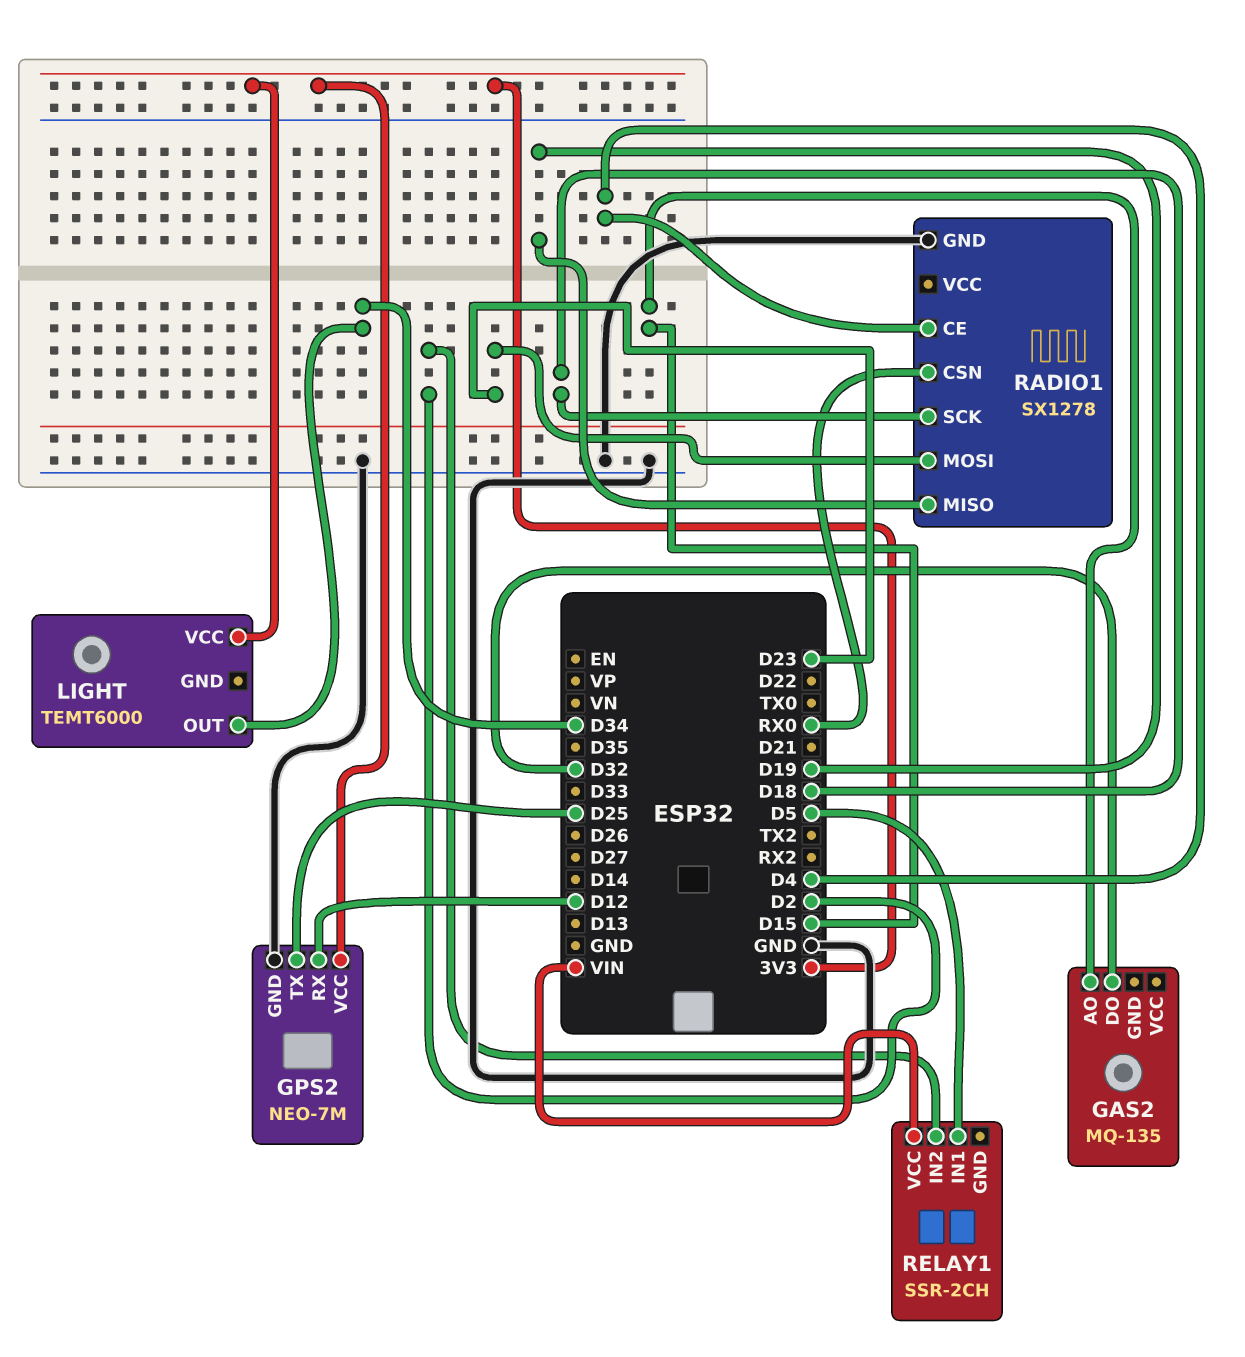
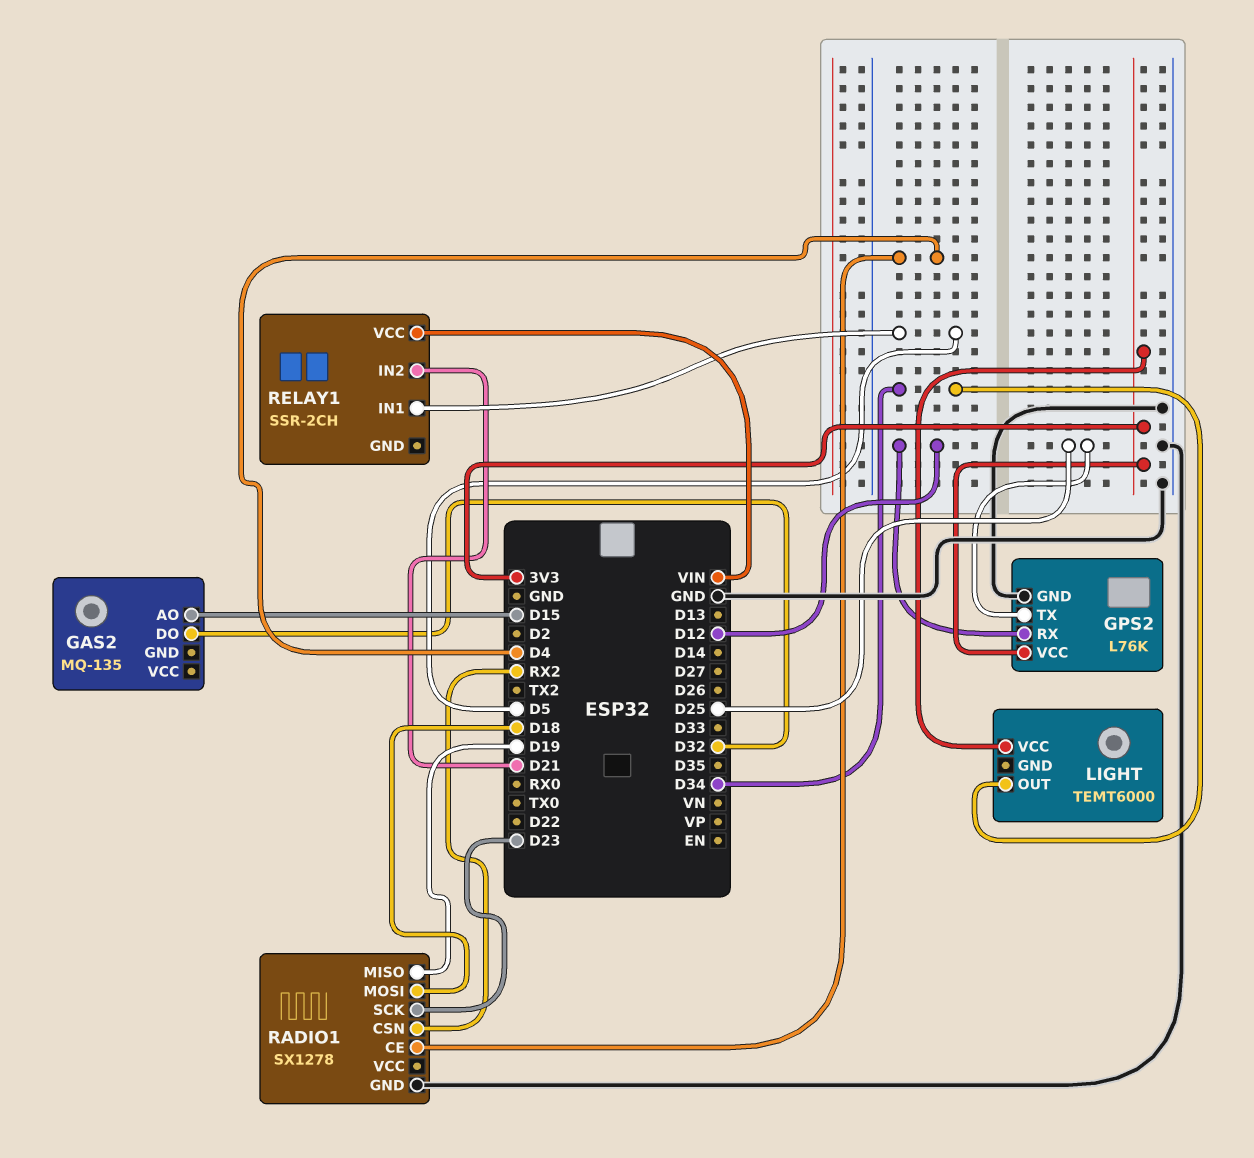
GPS2: NEO-7M -> L76K
RADIO1 pin CSN: RX0 -> RX2
RADIO1 pin MOSI: D23 -> D18
RADIO1 pin SCK: D18 -> D23
RELAY1 pin IN2: D2 -> D21

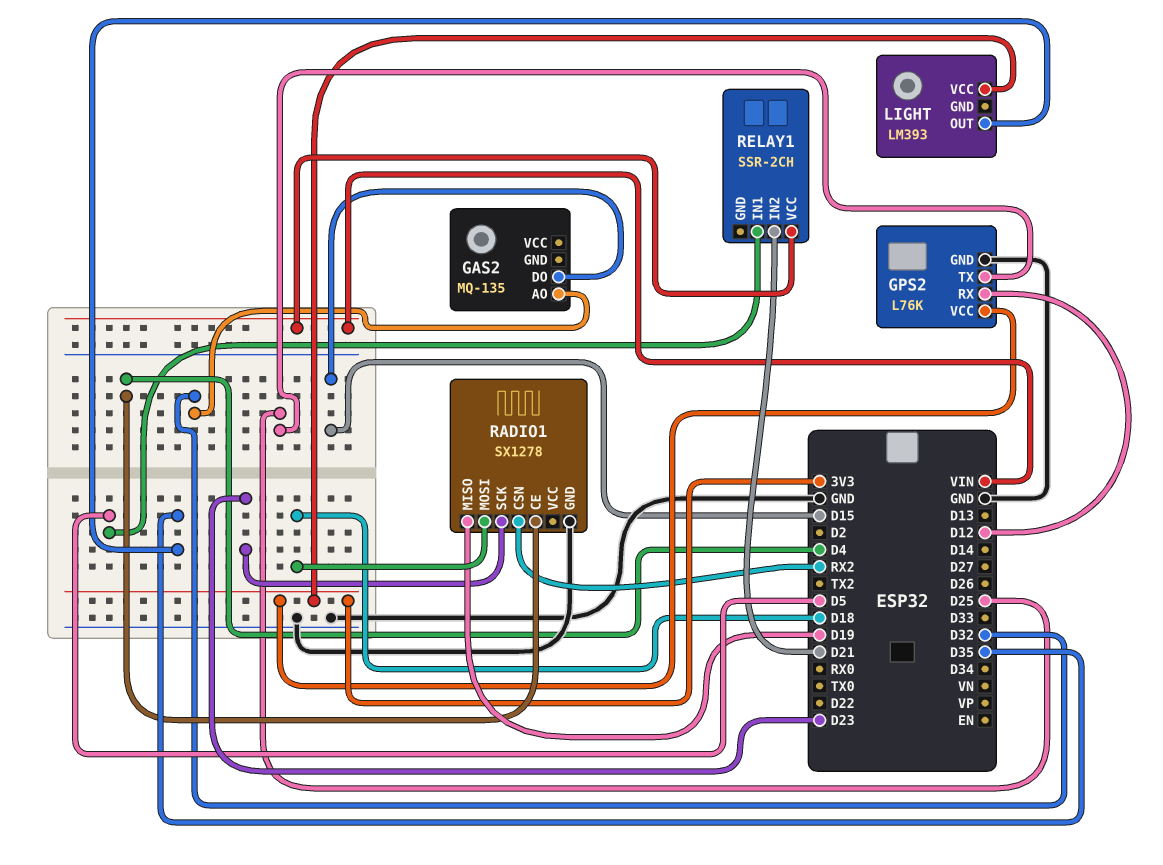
GAS2 pin AO: D15 -> D32
GAS2 pin DO: D32 -> D15
LIGHT: TEMT6000 -> LM393
LIGHT pin OUT: D34 -> D35

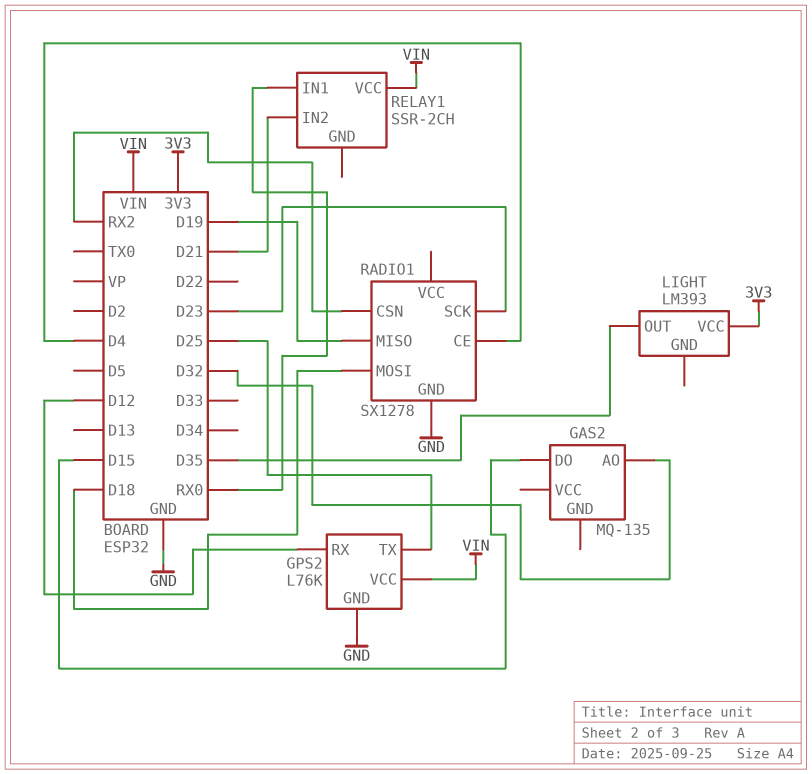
GPS2 pin VCC: 3V3 -> VIN
RELAY1 pin IN1: D5 -> RX0

